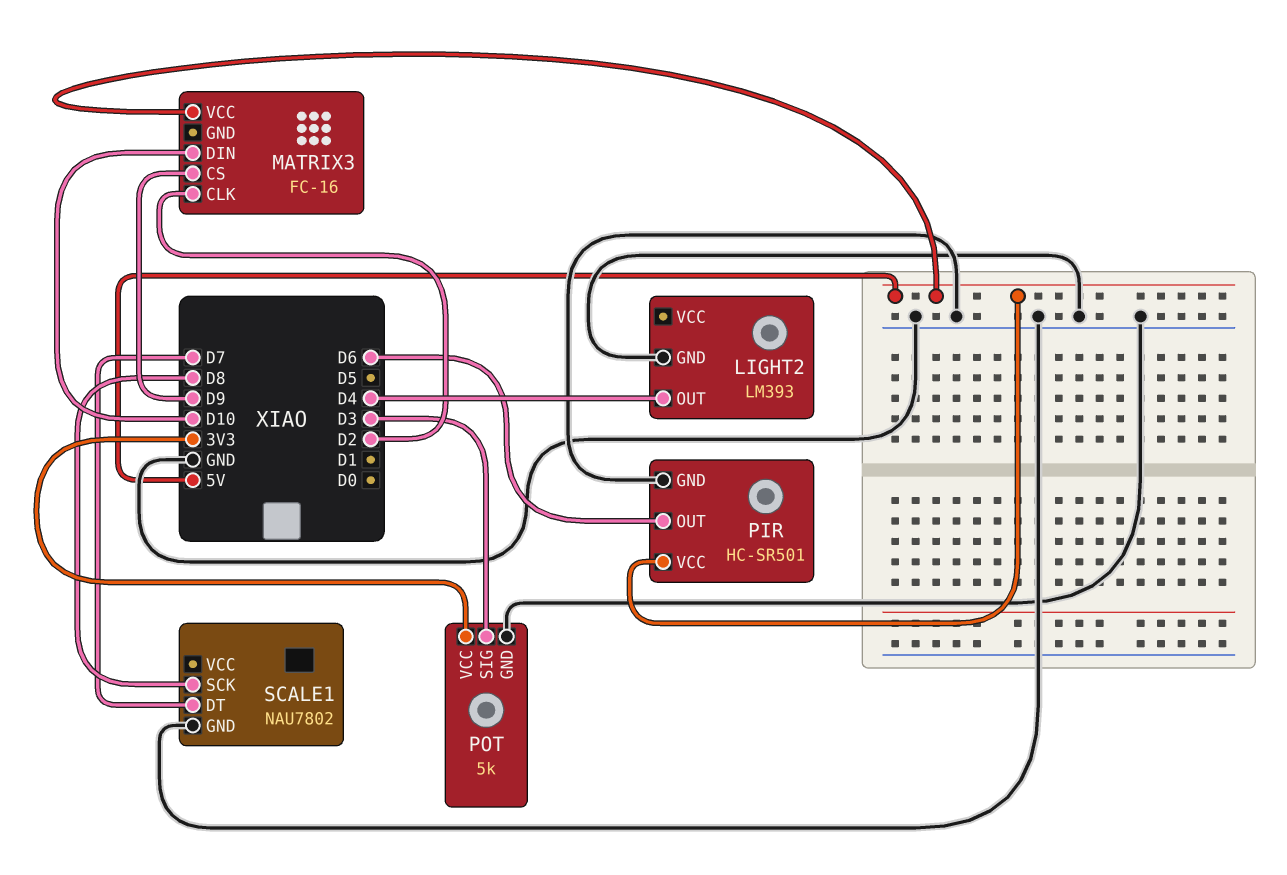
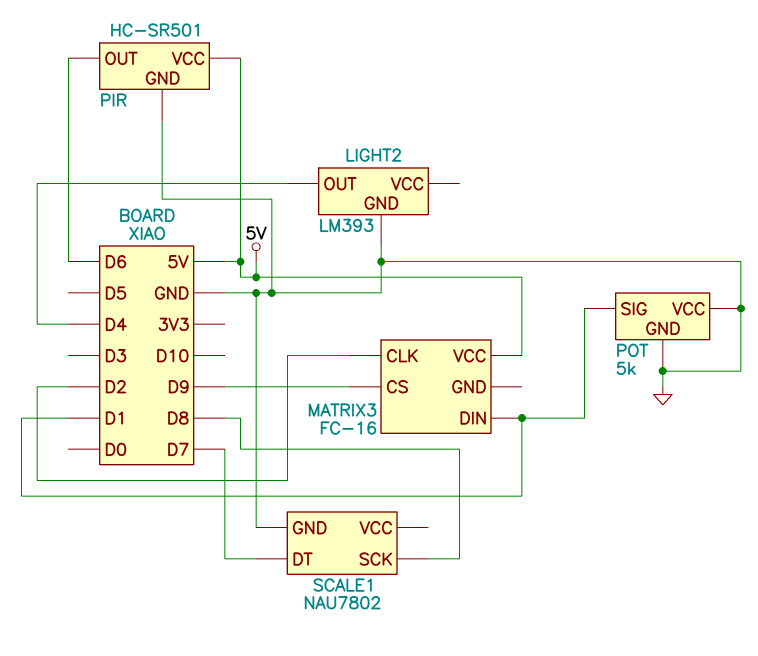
MATRIX3 pin DIN: D10 -> D1
POT pin SIG: D3 -> D1
POT pin VCC: 3V3 -> GND

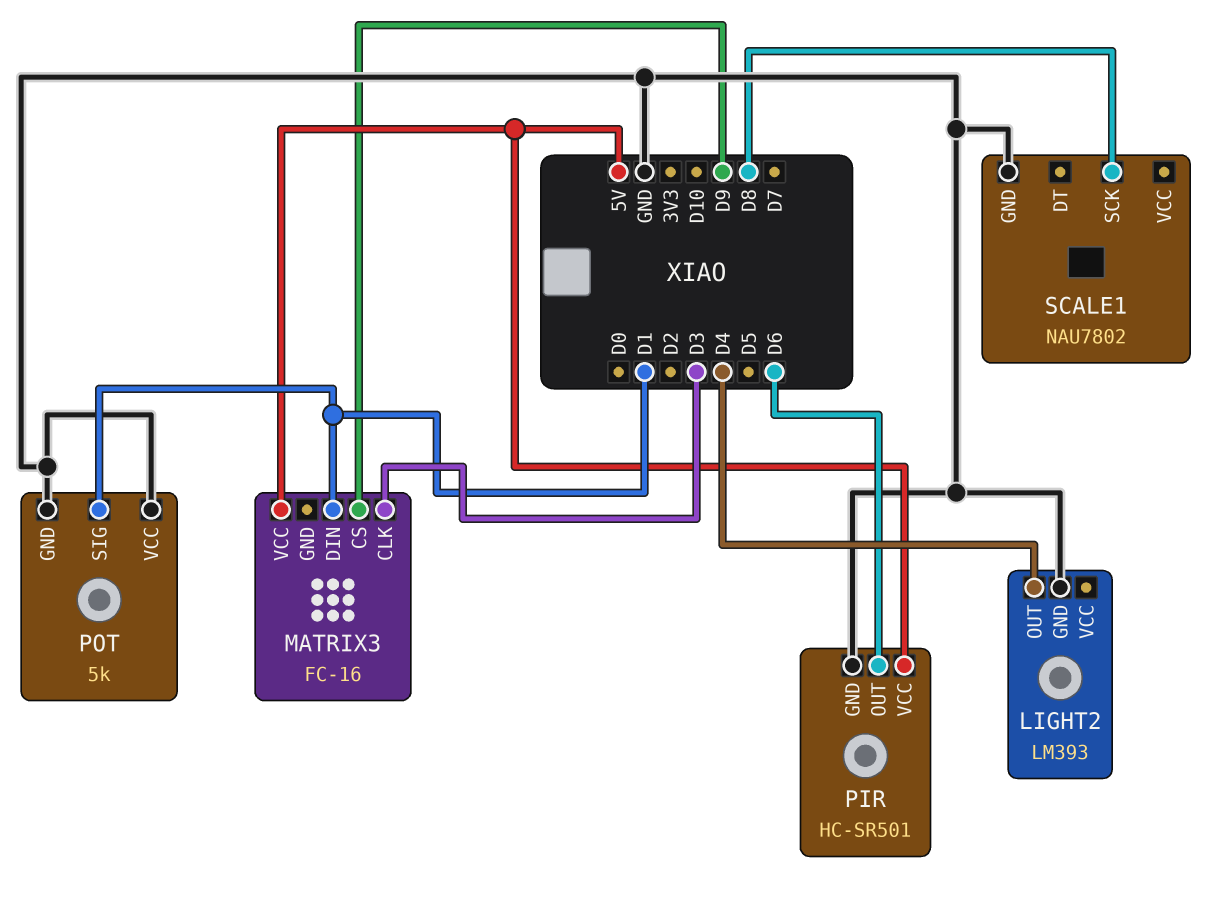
MATRIX3 pin CLK: D2 -> D3
SCALE1 pin DT: D7 -> none

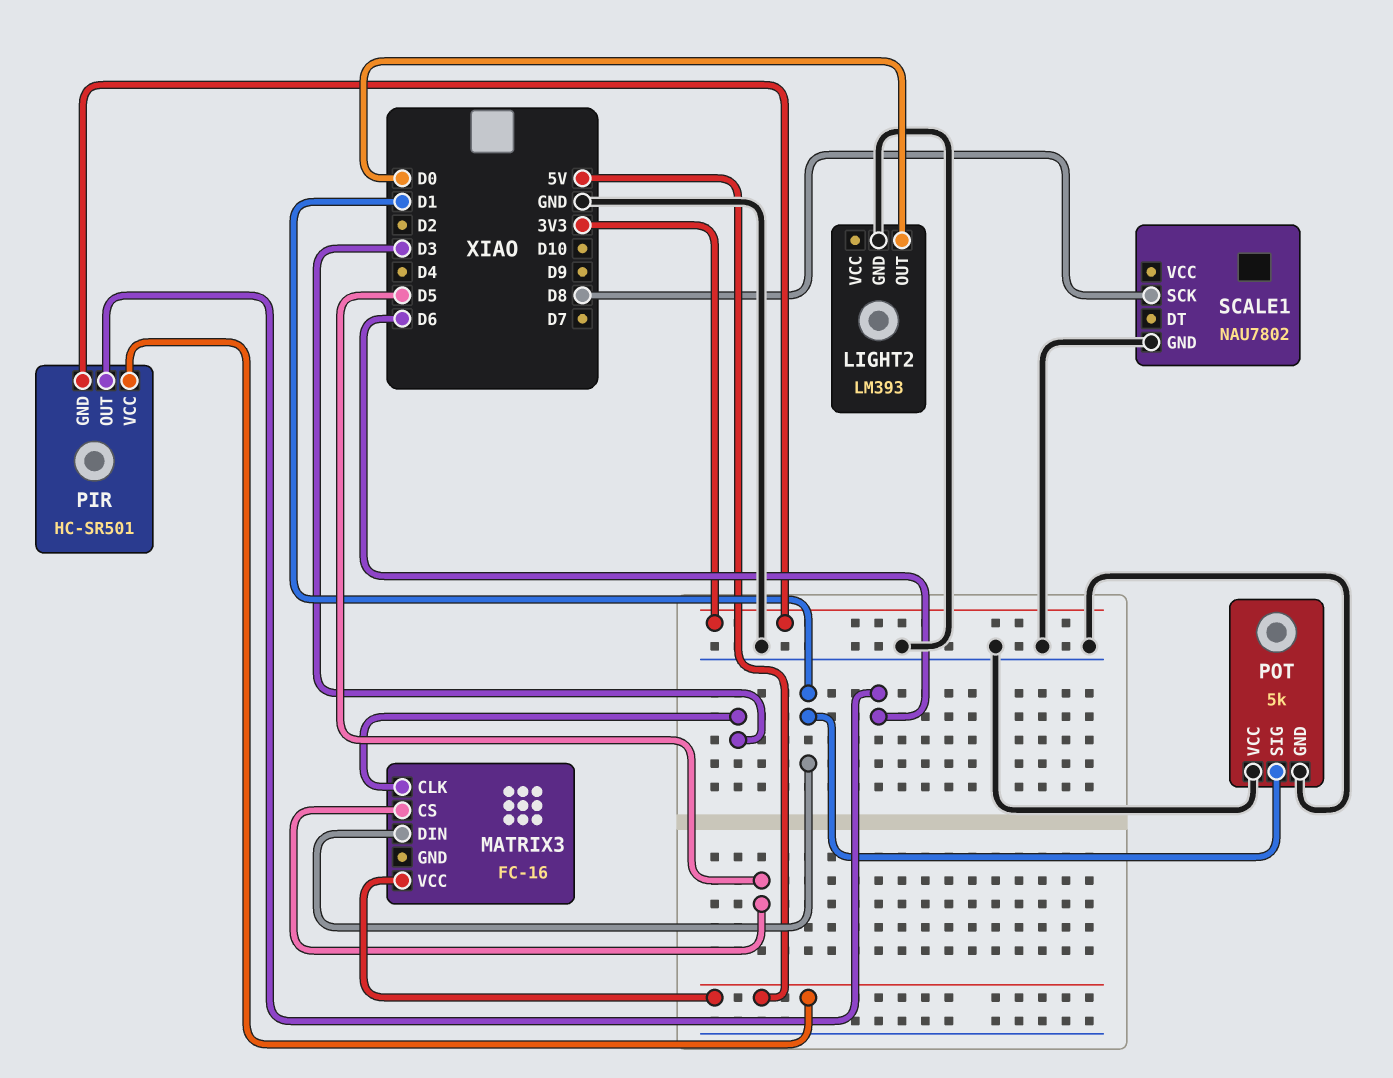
LIGHT2 pin OUT: D4 -> D0
MATRIX3 pin CS: D9 -> D5
PIR pin GND: GND -> 3V3

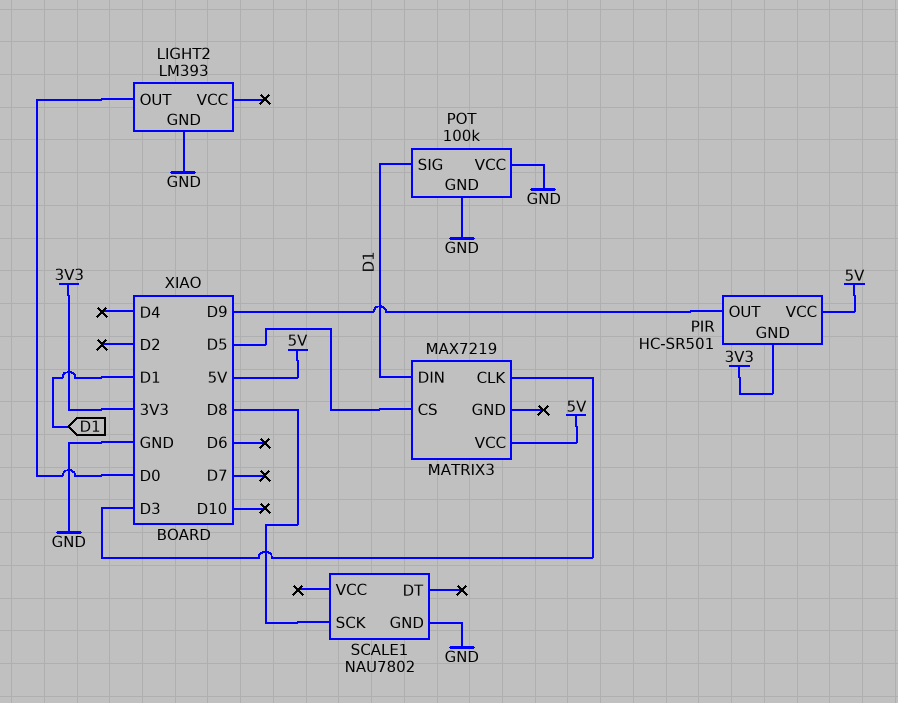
MATRIX3: FC-16 -> MAX7219
PIR pin OUT: D6 -> D9
POT: 5k -> 100k

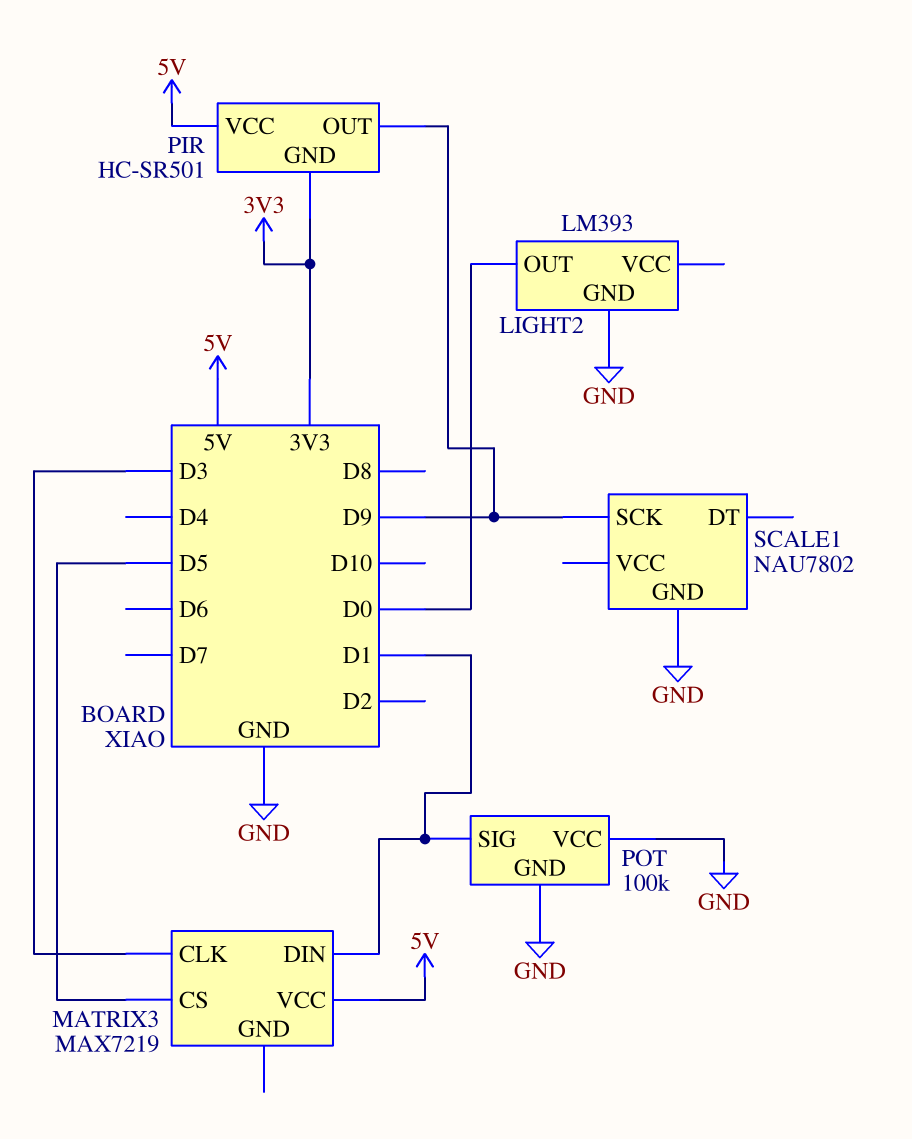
SCALE1 pin SCK: D8 -> D9

